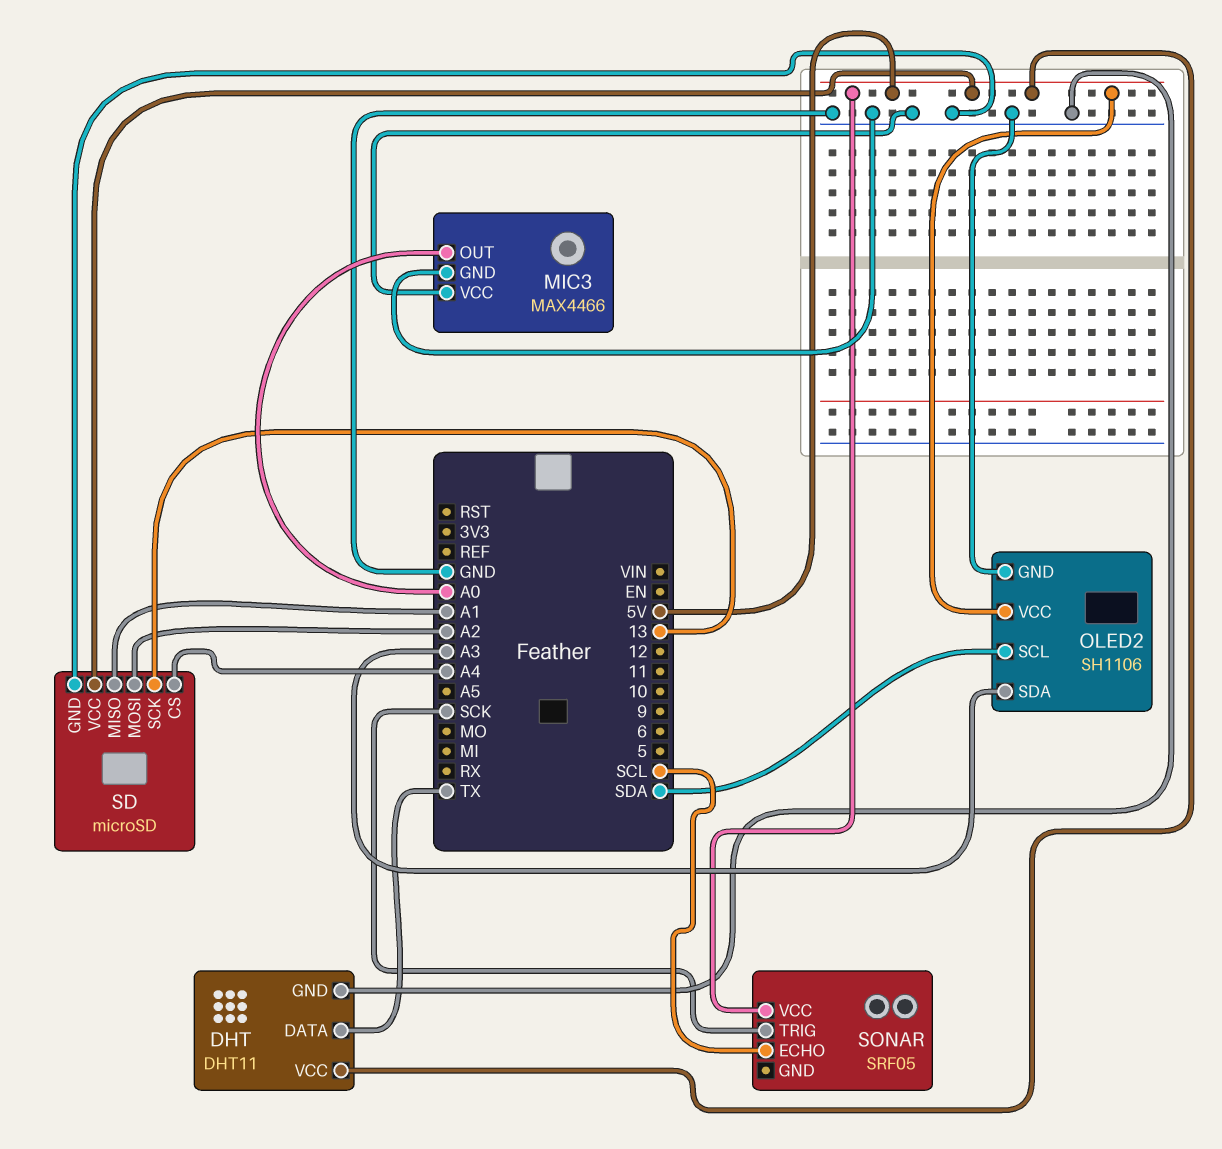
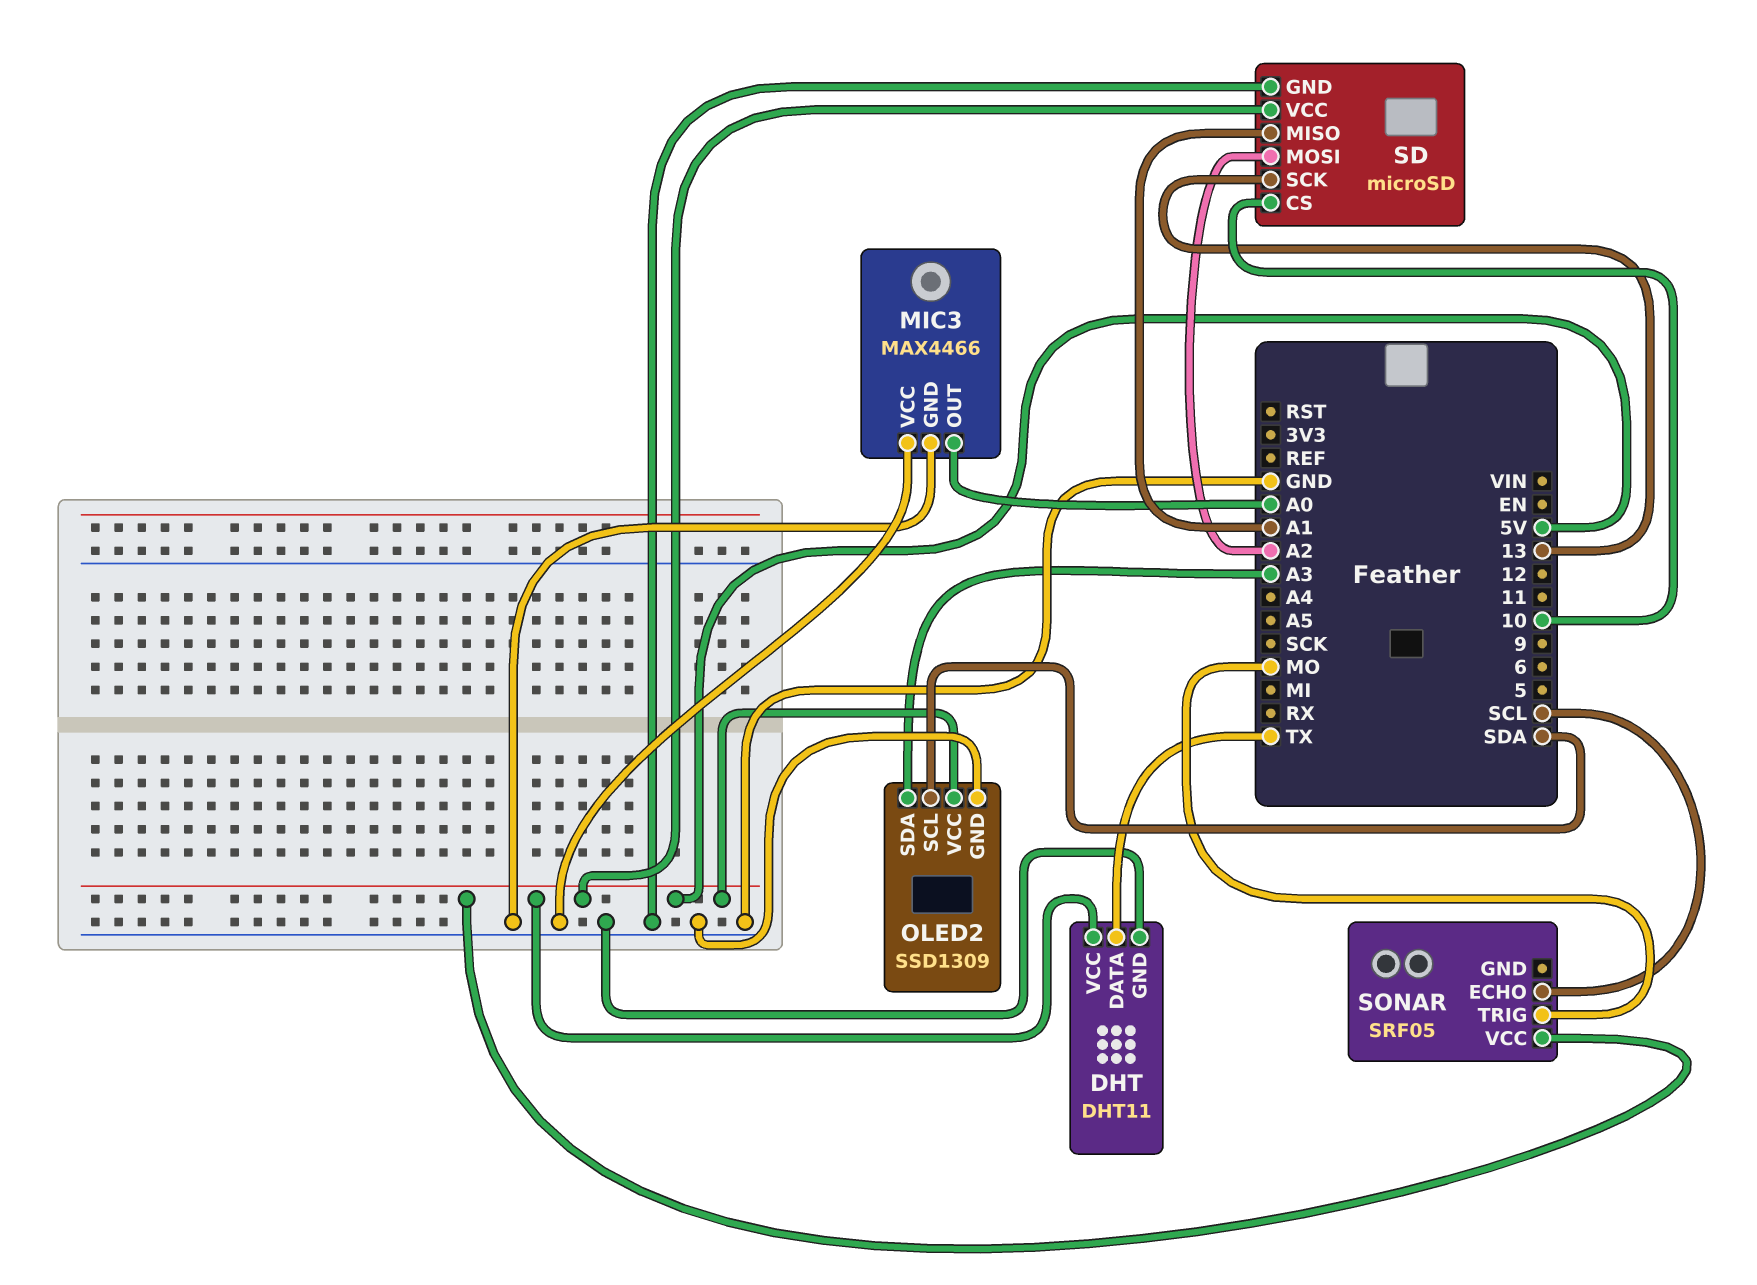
OLED2: SH1106 -> SSD1309
SD pin CS: A4 -> 10
SONAR pin TRIG: SCK -> MO

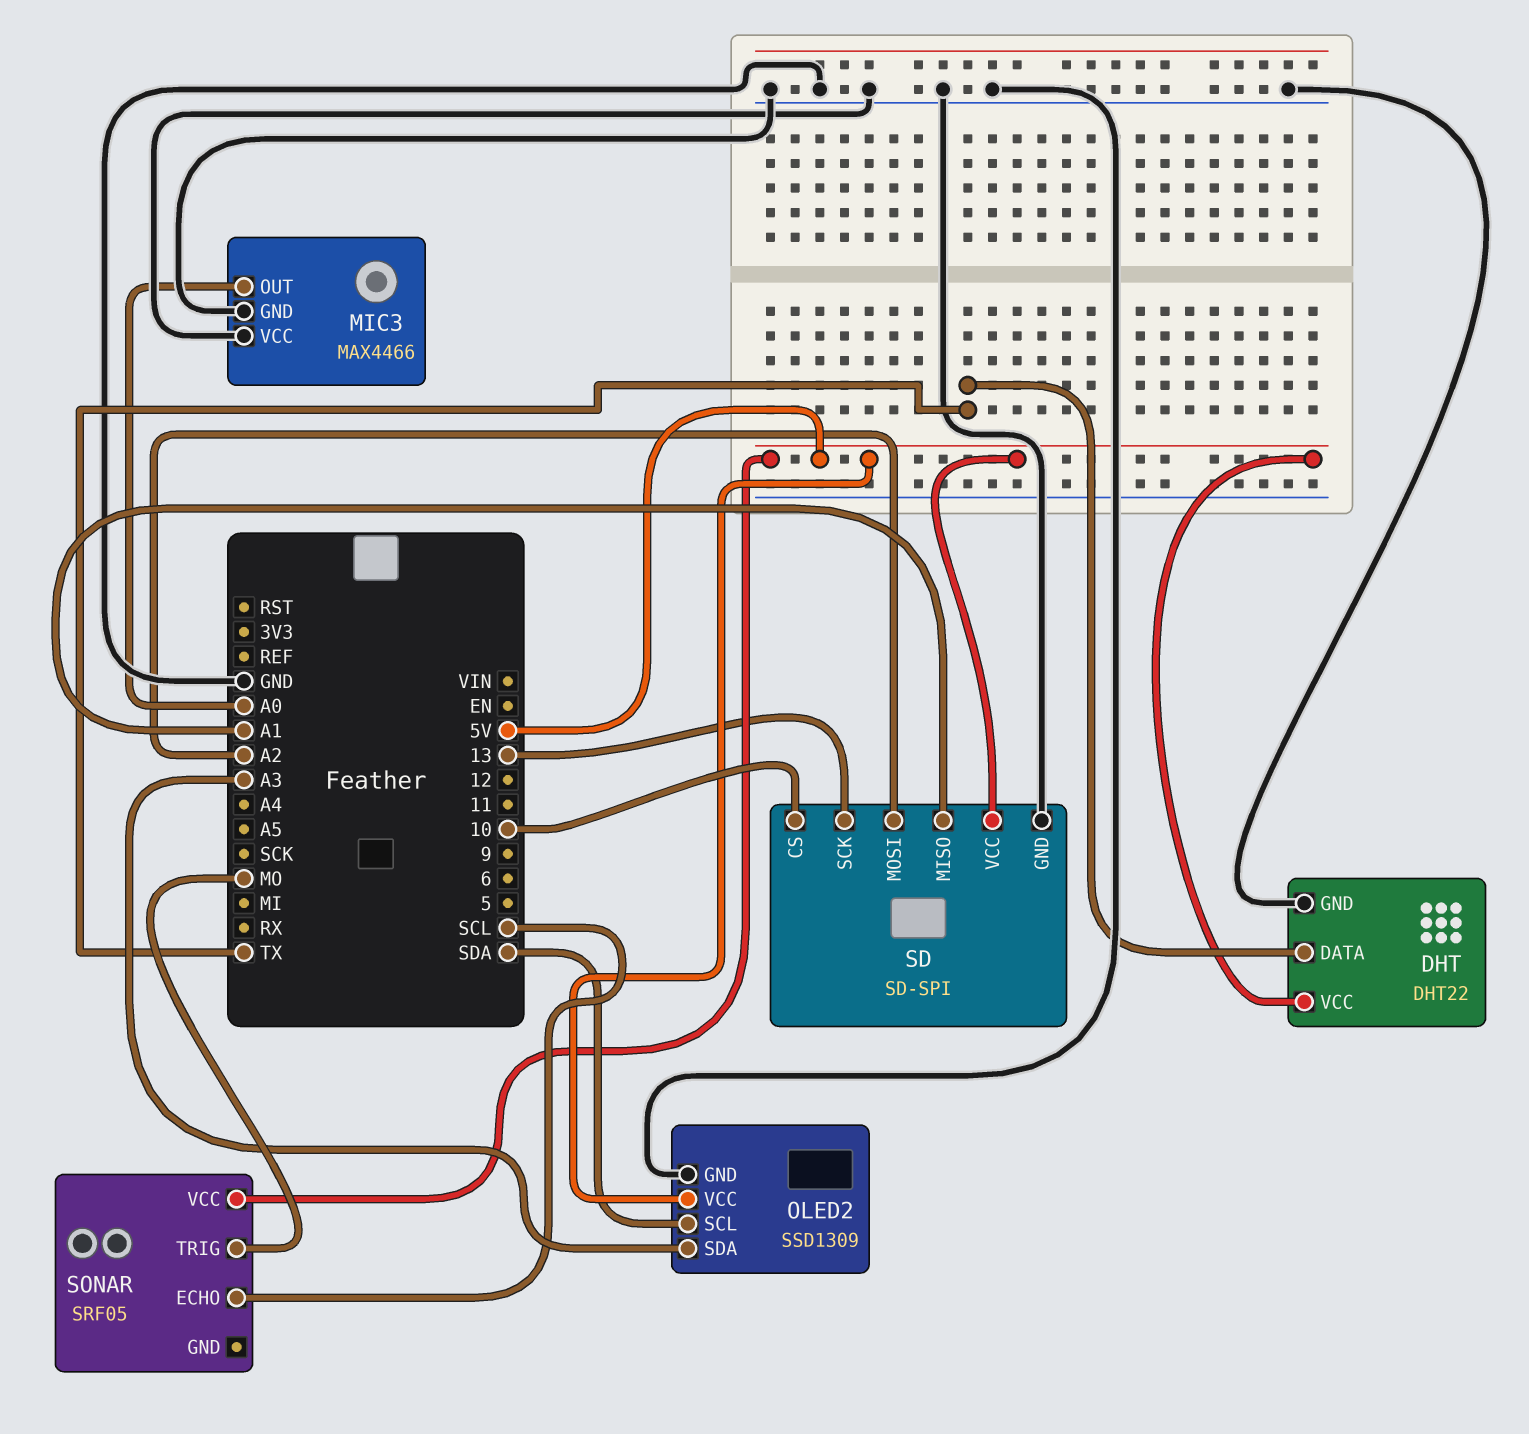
DHT: DHT11 -> DHT22
SD: microSD -> SD-SPI

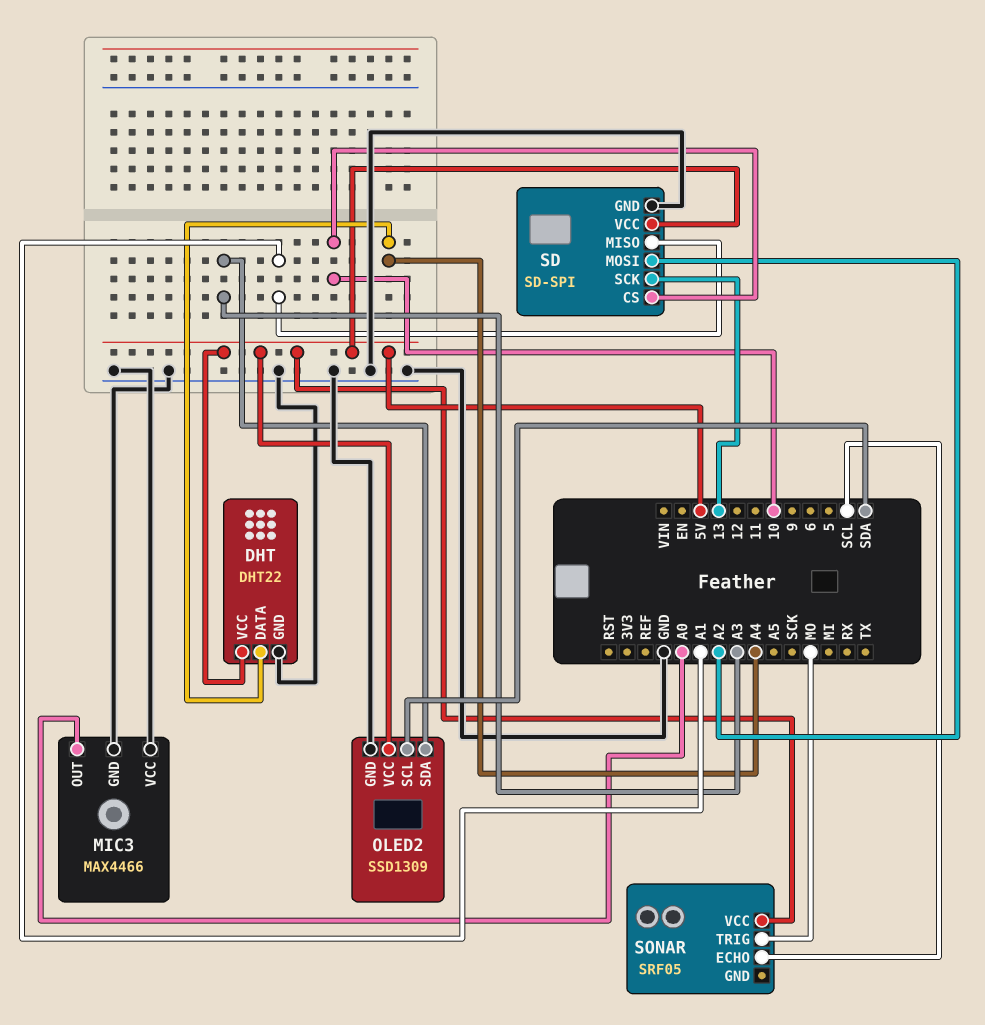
DHT pin DATA: TX -> A4

